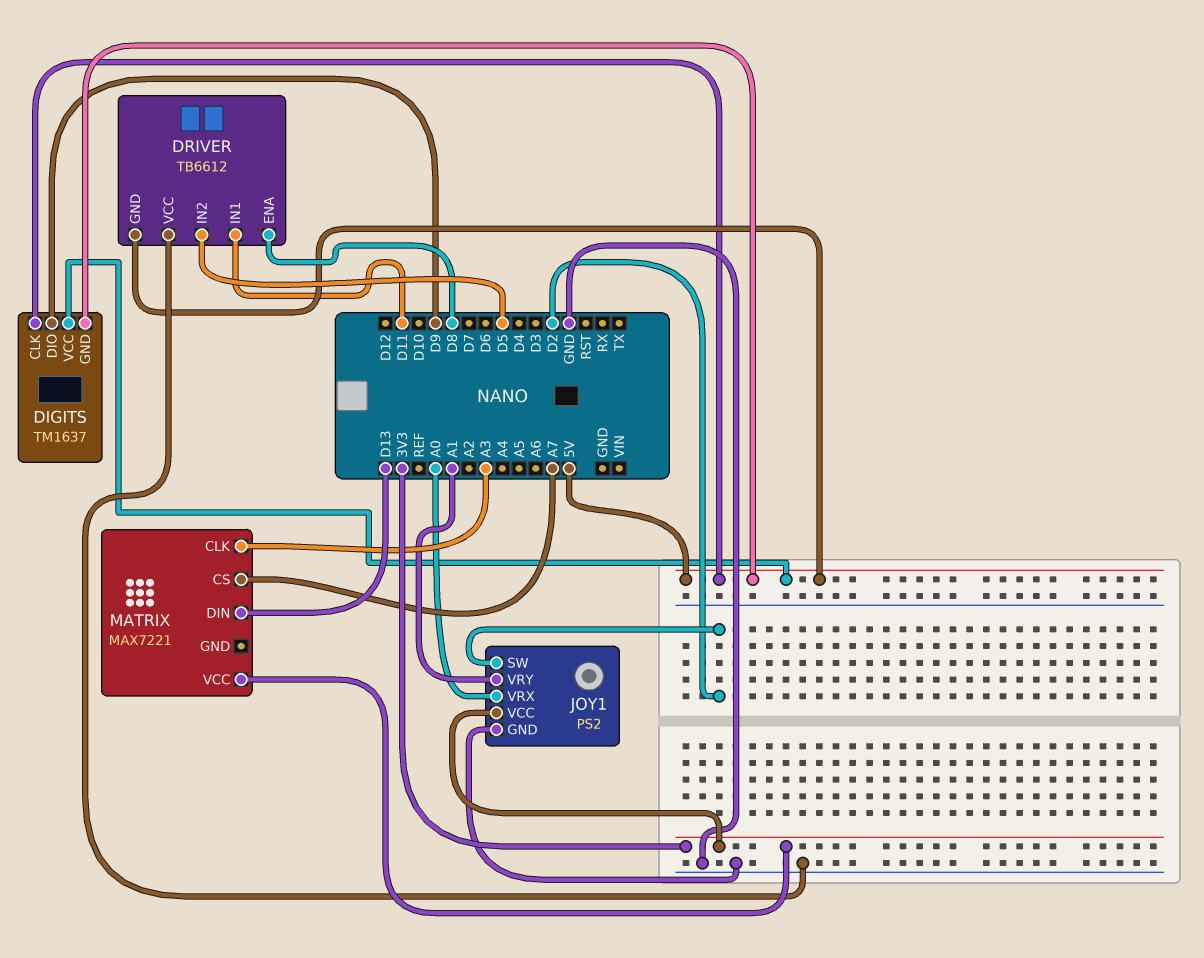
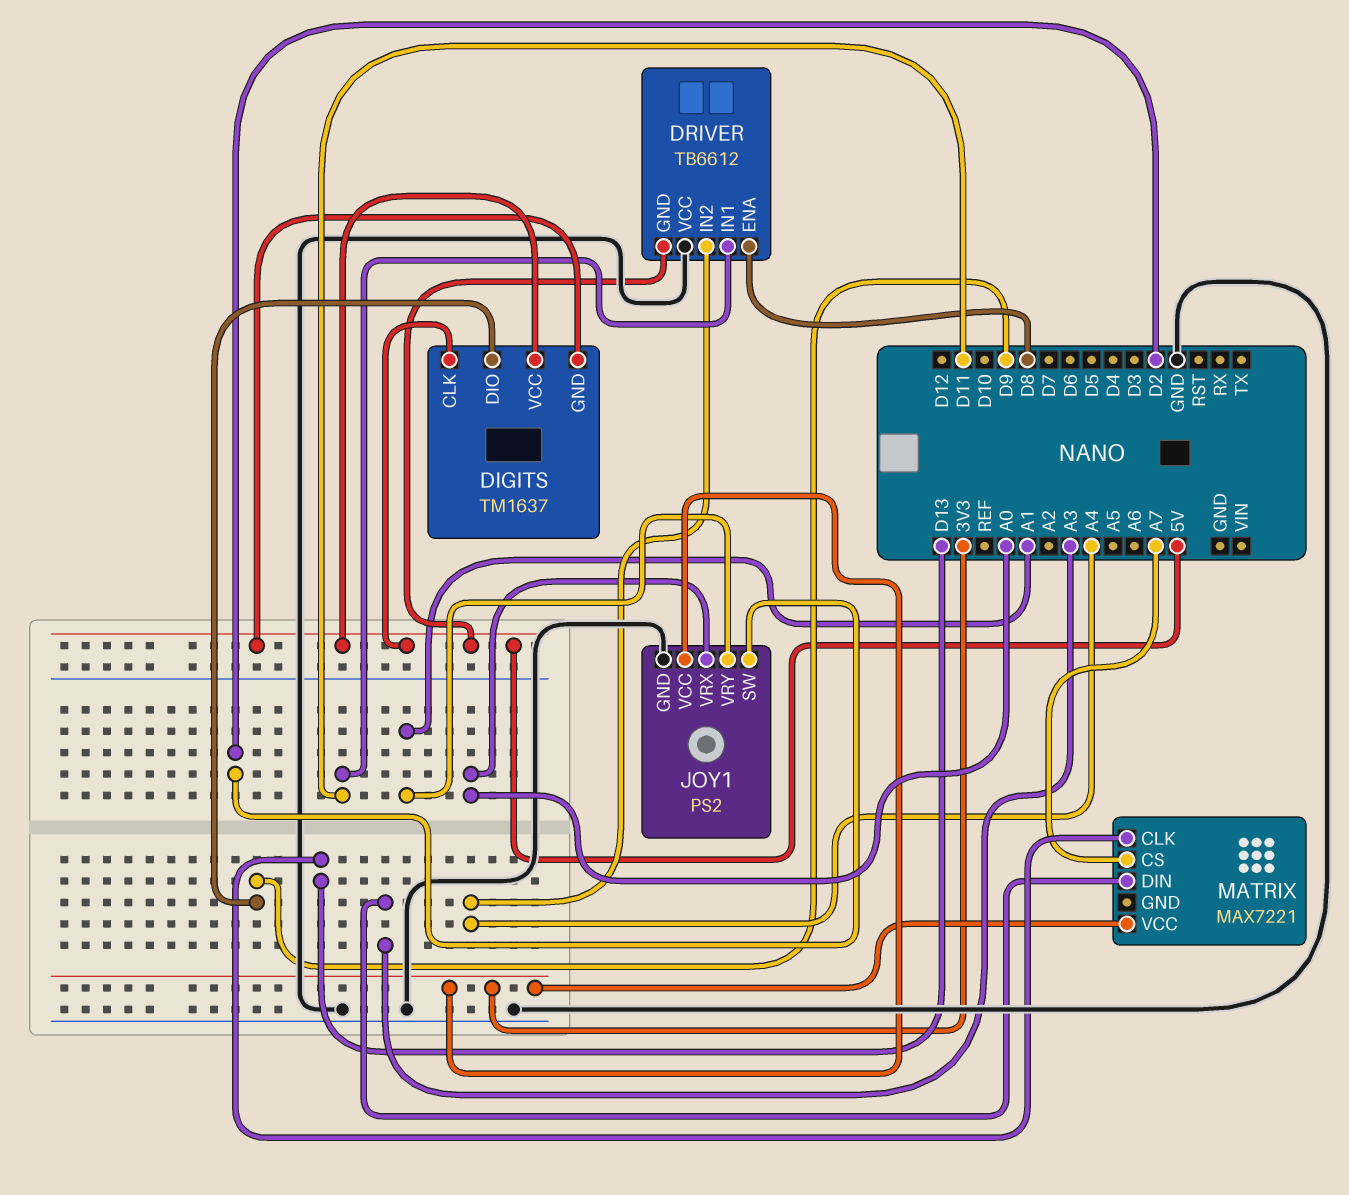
DRIVER pin IN2: D5 -> A4
MATRIX pin CLK: A3 -> D13
MATRIX pin DIN: D13 -> A3

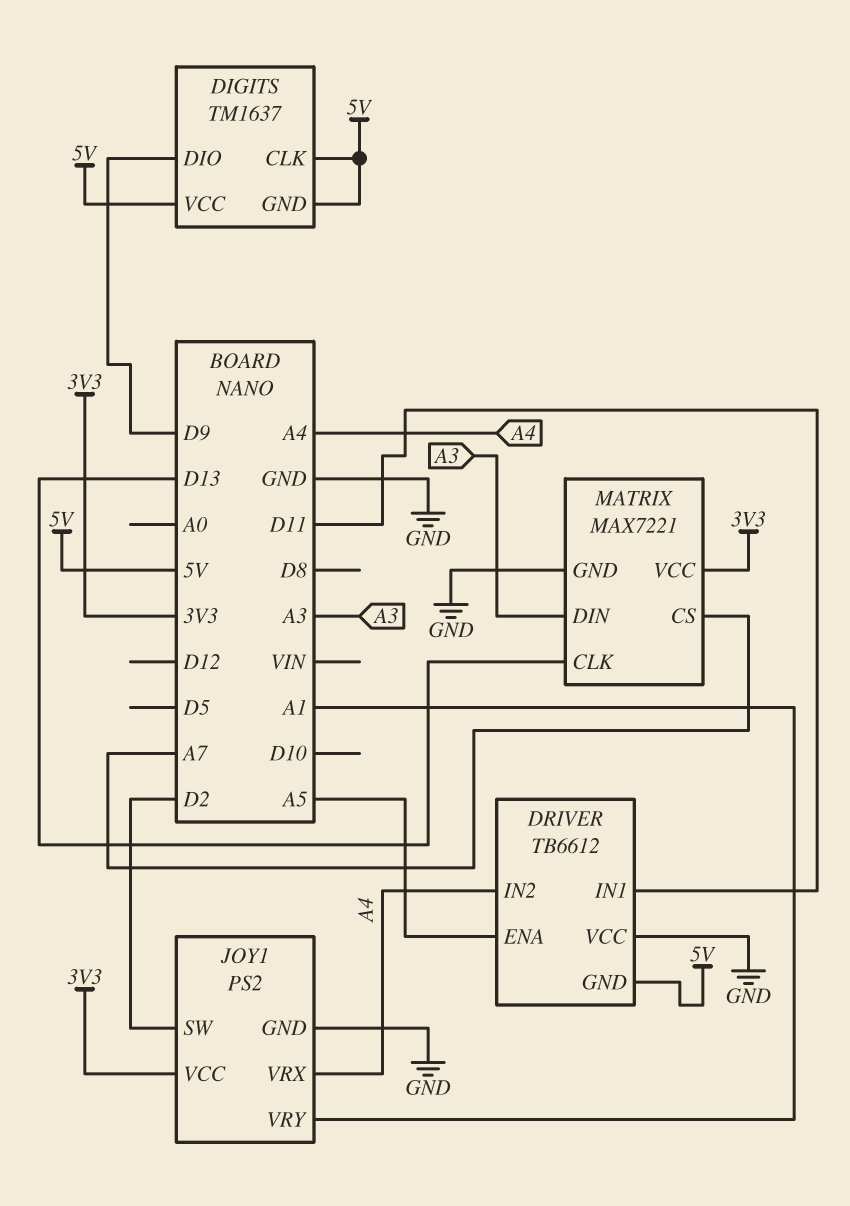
DRIVER pin ENA: D8 -> A5
JOY1 pin VRX: A0 -> A4
MATRIX pin GND: none -> GND

